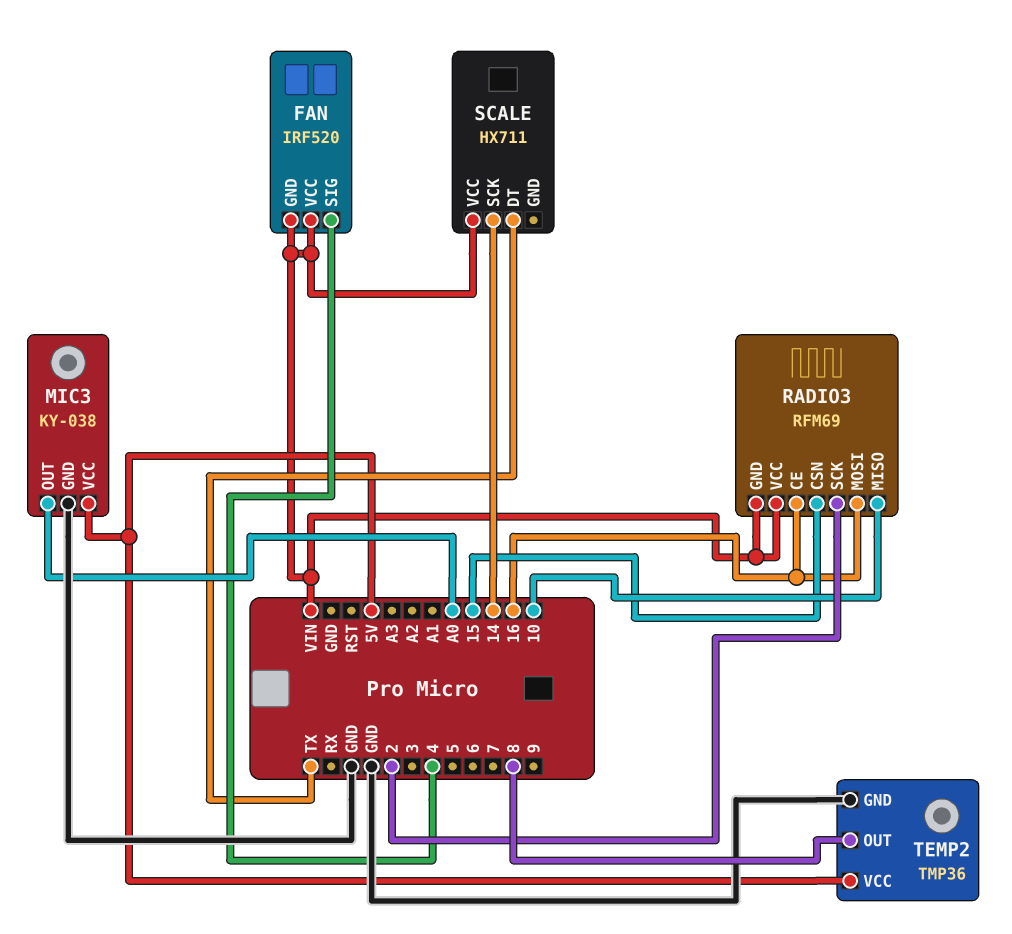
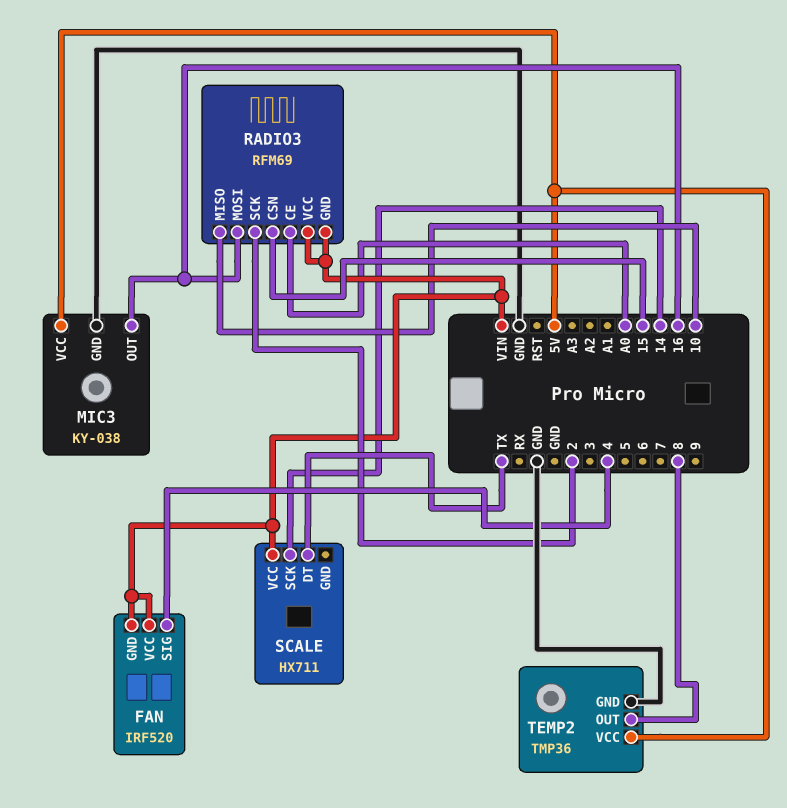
MIC3 pin OUT: A0 -> 16
RADIO3 pin CE: 16 -> A0

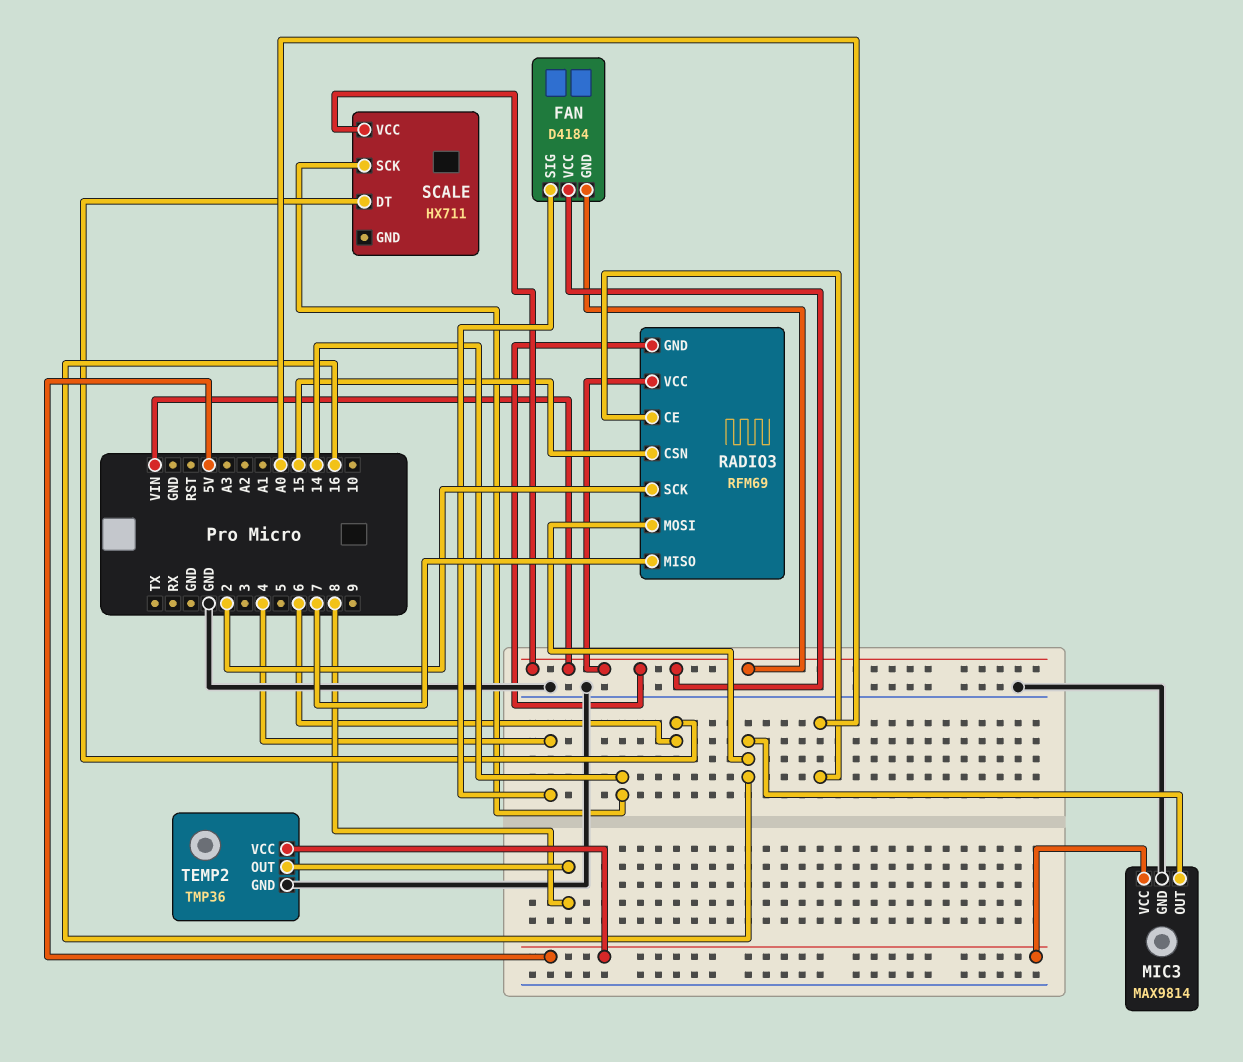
FAN: IRF520 -> D4184
MIC3: KY-038 -> MAX9814
RADIO3 pin MISO: 10 -> 7
SCALE pin DT: TX -> 6

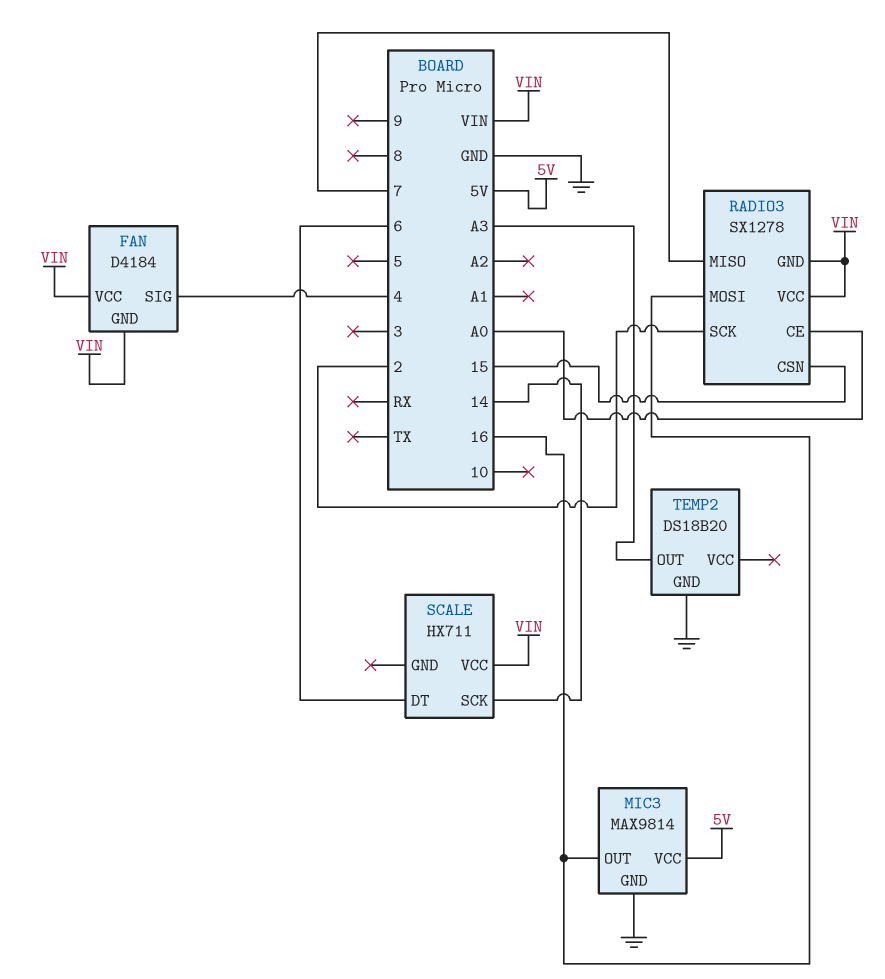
RADIO3: RFM69 -> SX1278
TEMP2: TMP36 -> DS18B20
TEMP2 pin OUT: 8 -> A3
TEMP2 pin VCC: 5V -> none

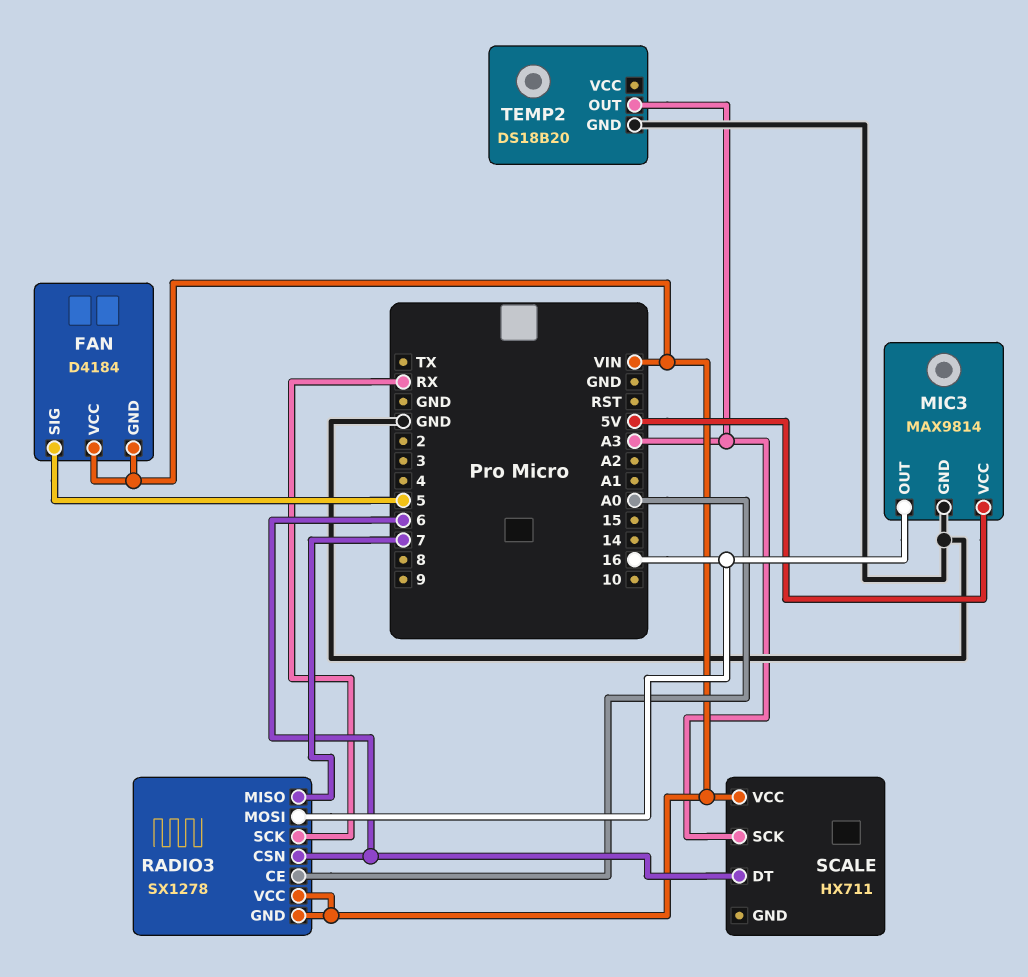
FAN pin SIG: 4 -> 5
RADIO3 pin CSN: 15 -> 6
RADIO3 pin SCK: 2 -> RX
SCALE pin SCK: 14 -> A3

